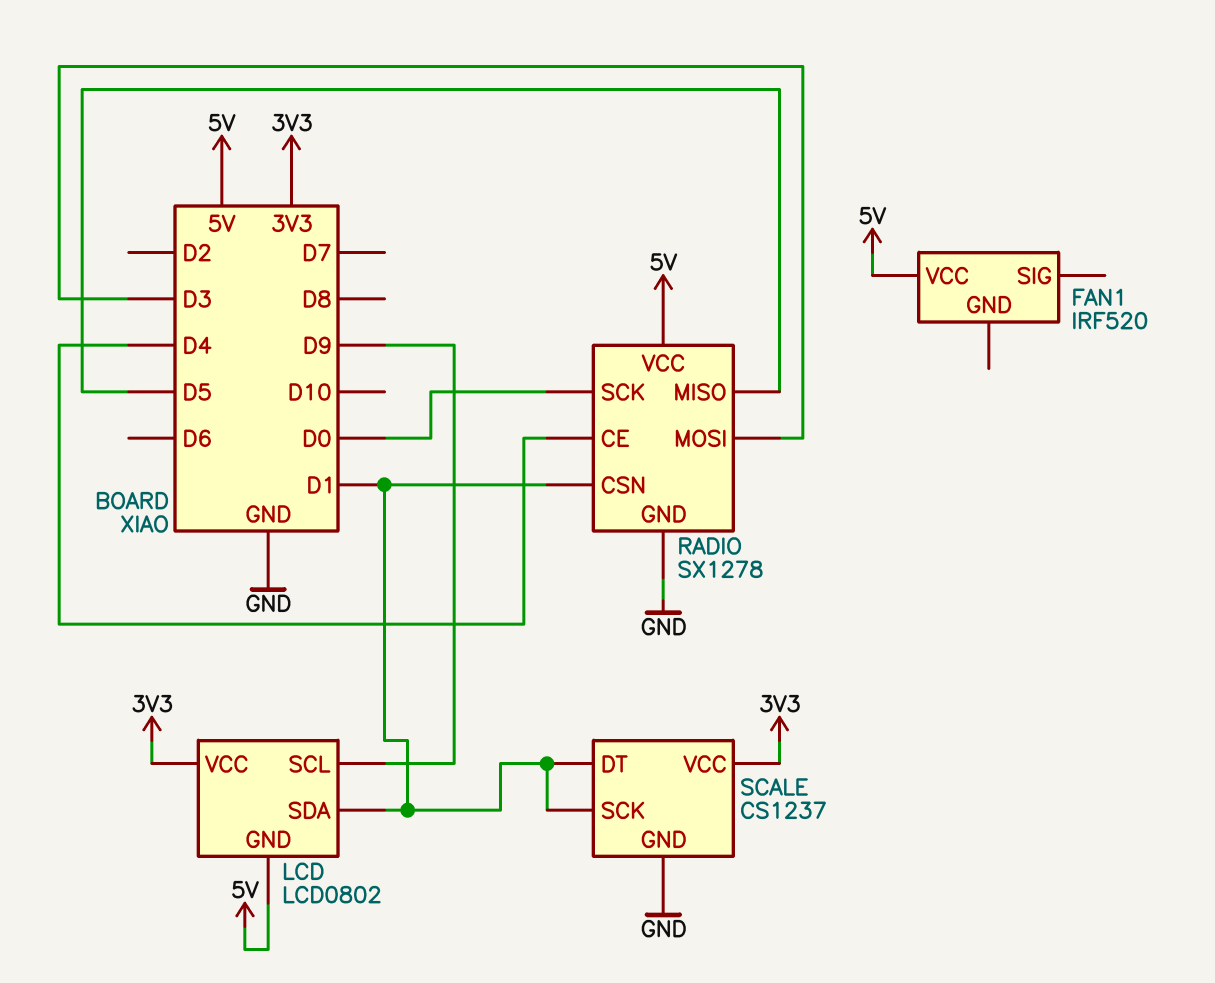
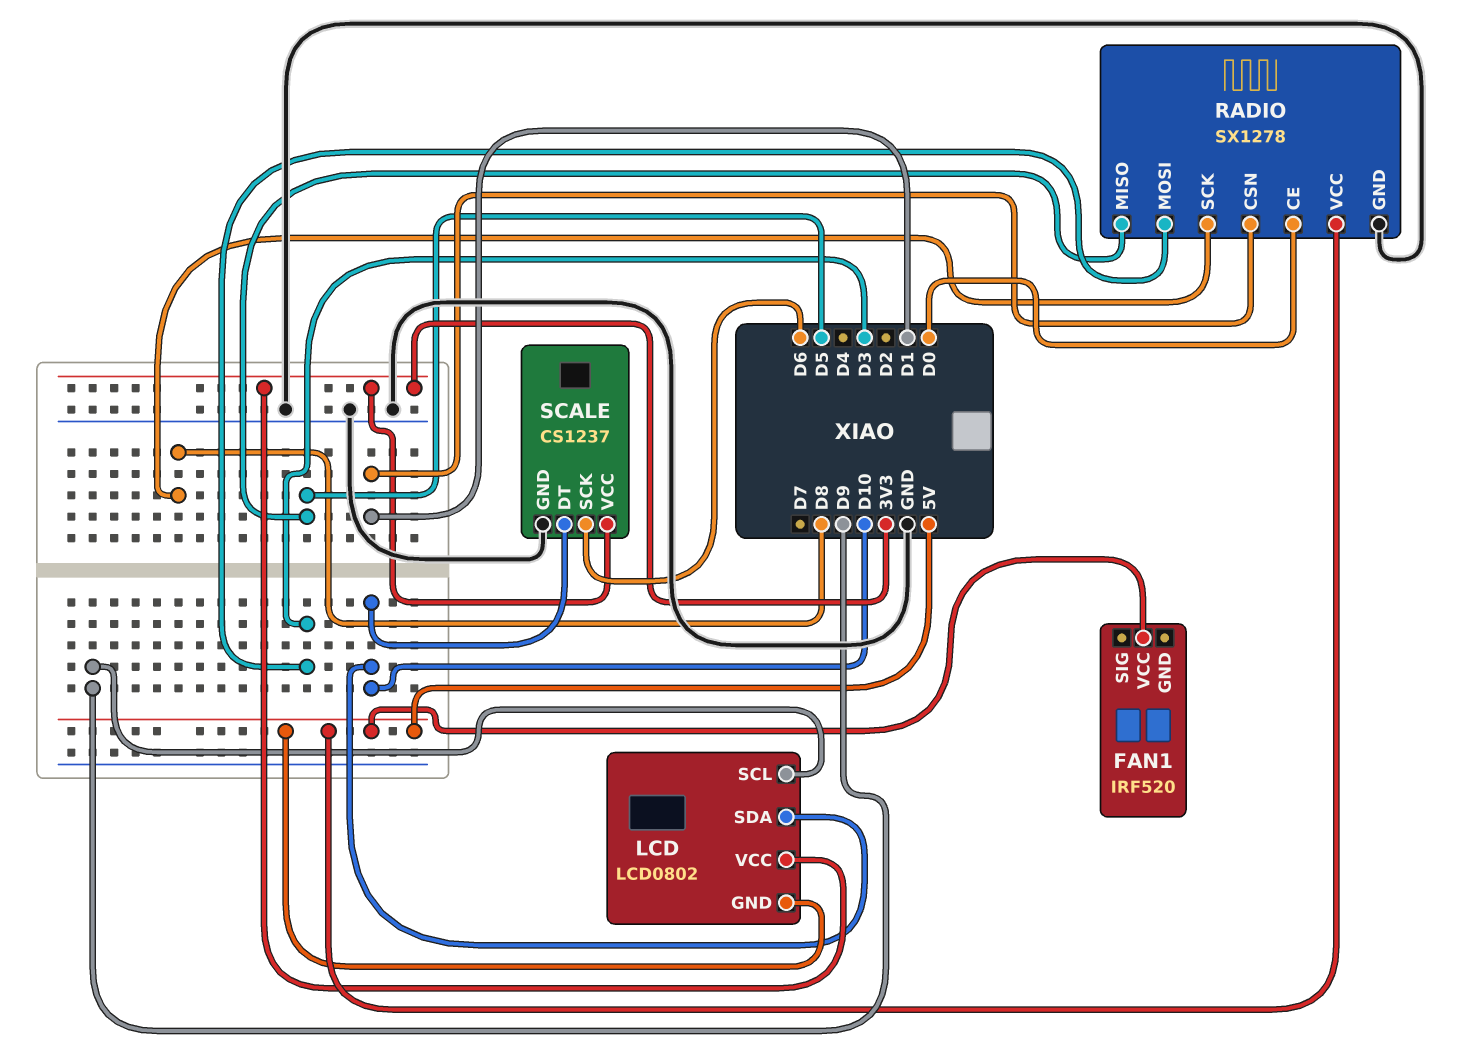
LCD pin SDA: D1 -> D10
RADIO pin CE: D4 -> D0
RADIO pin SCK: D0 -> D8
SCALE pin DT: D1 -> D10
SCALE pin SCK: D1 -> D6

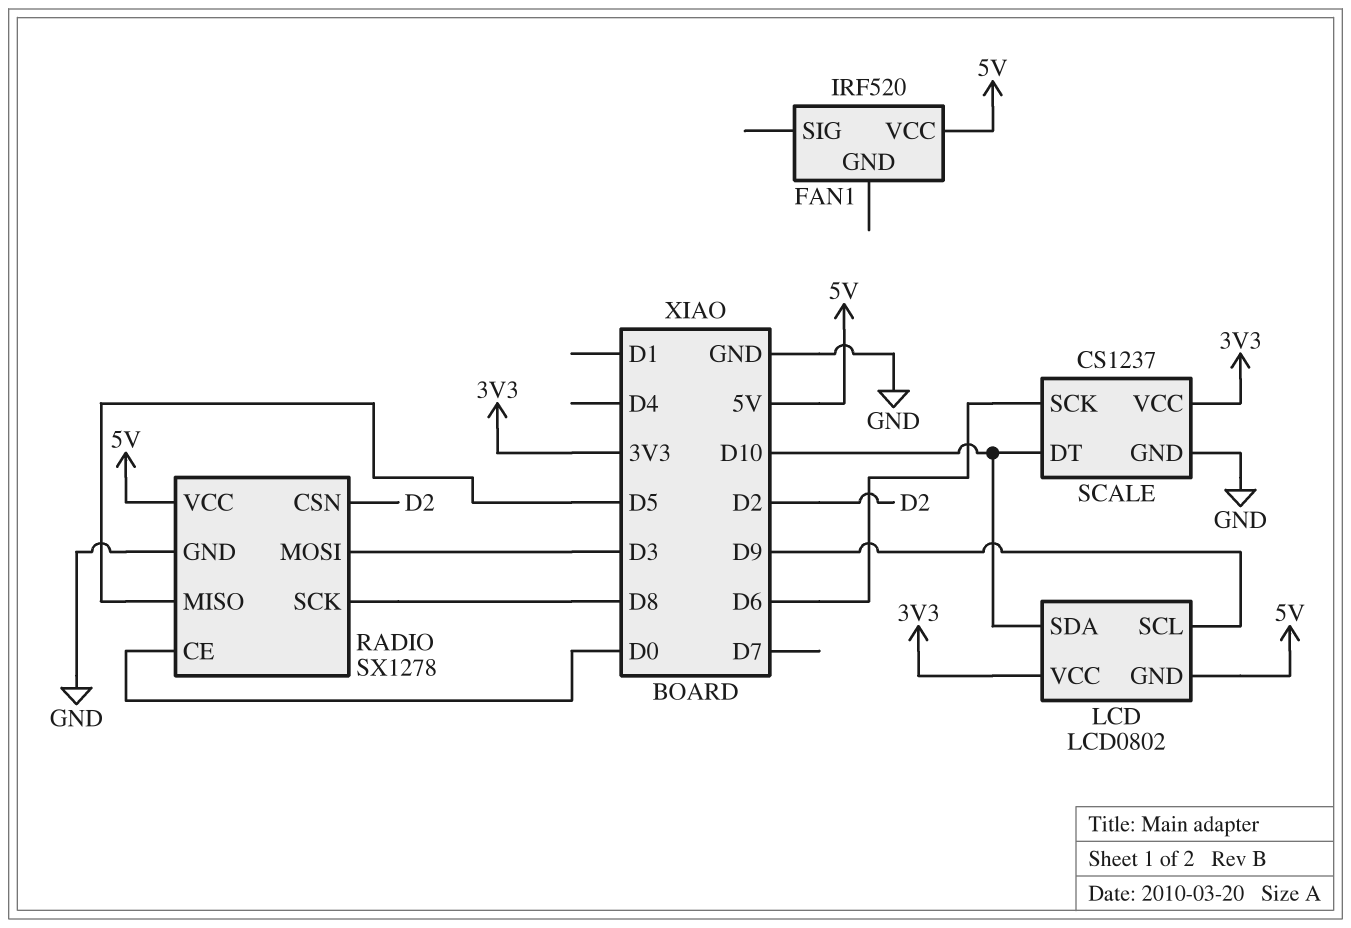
RADIO pin CSN: D1 -> D2

